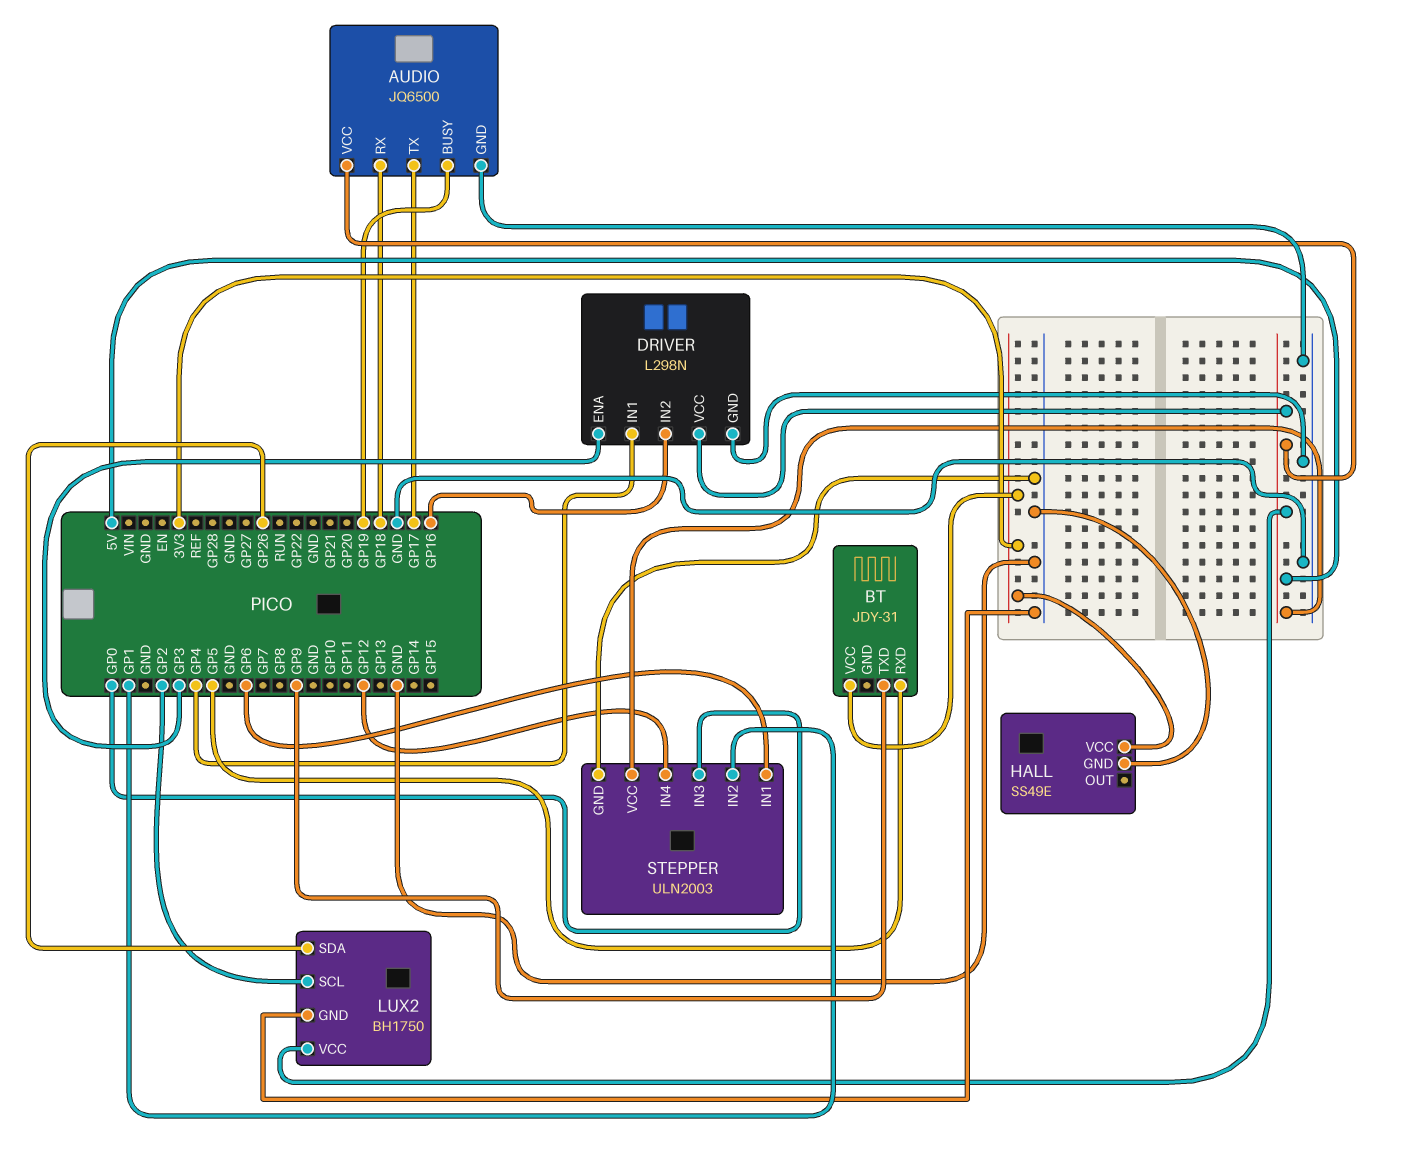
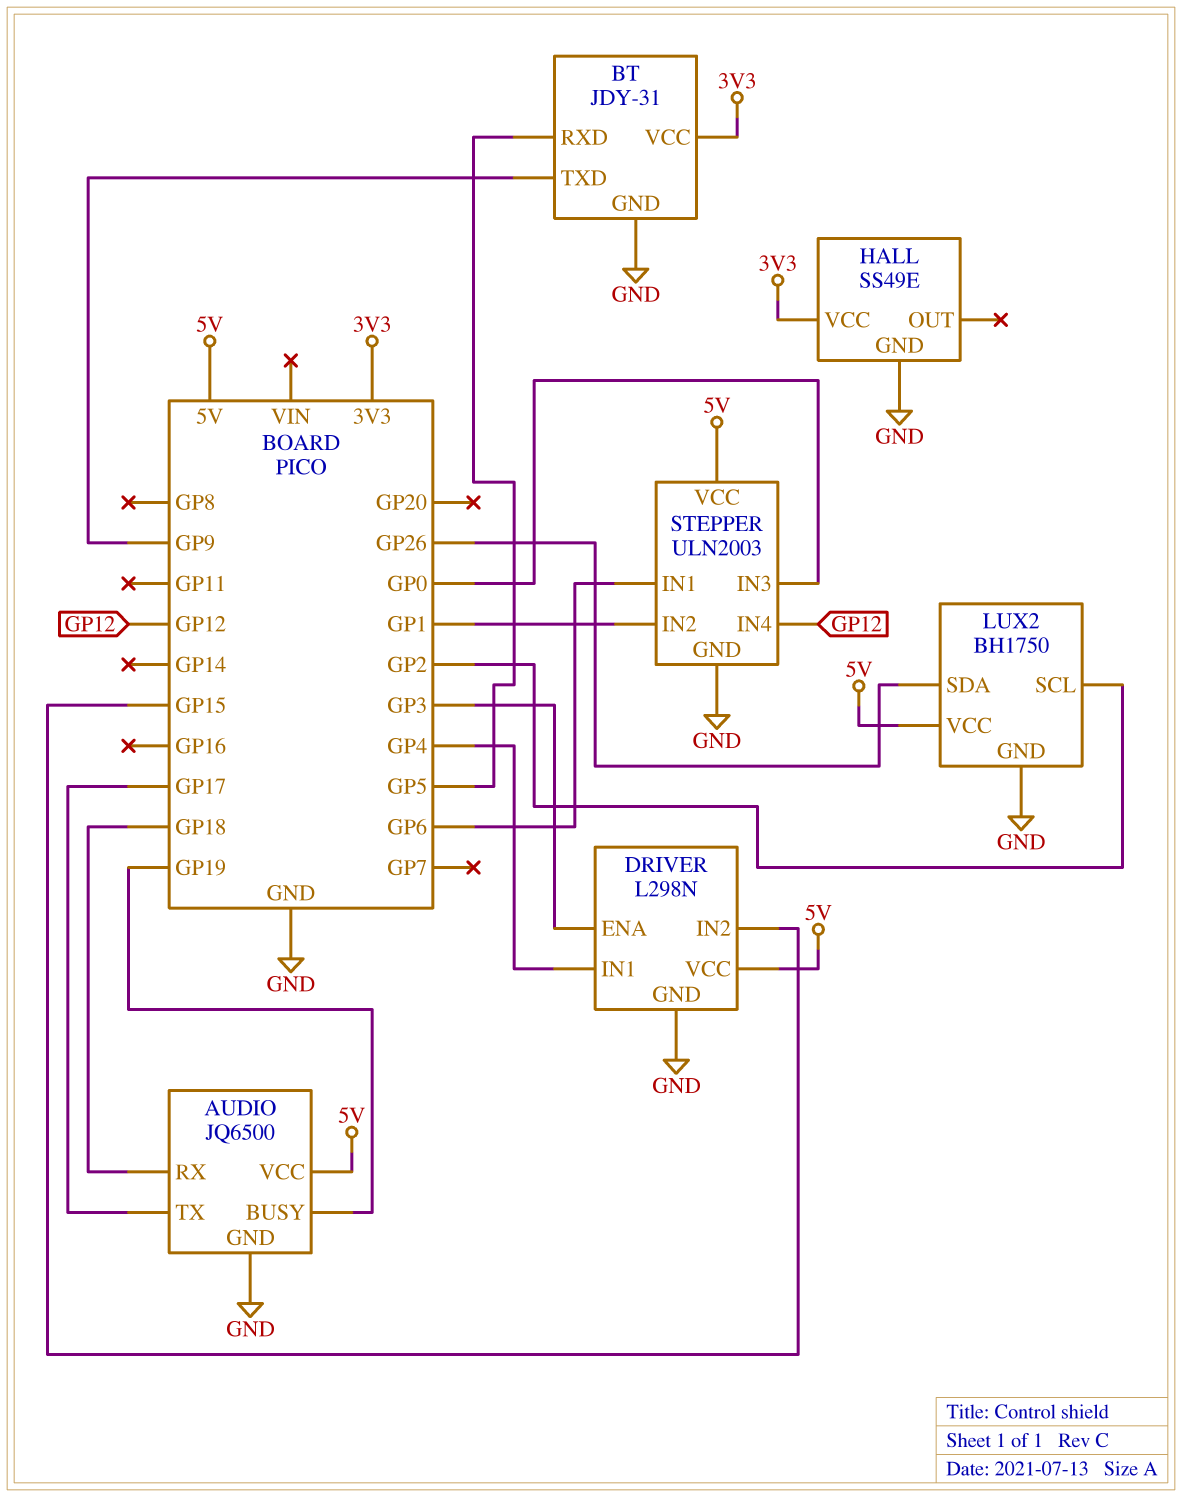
BT pin GND: none -> GND
DRIVER pin IN2: GP16 -> GP15

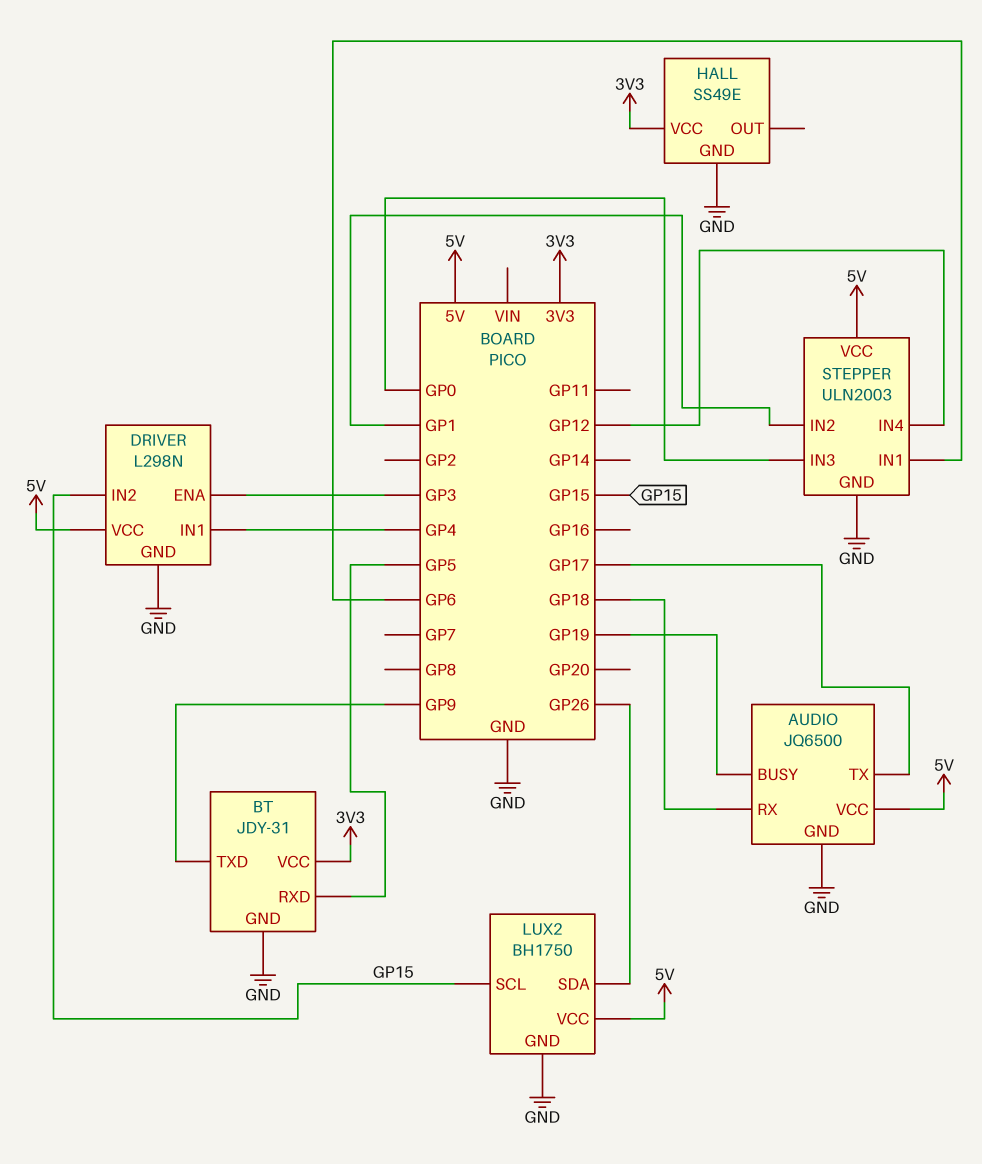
LUX2 pin SCL: GP2 -> GP15

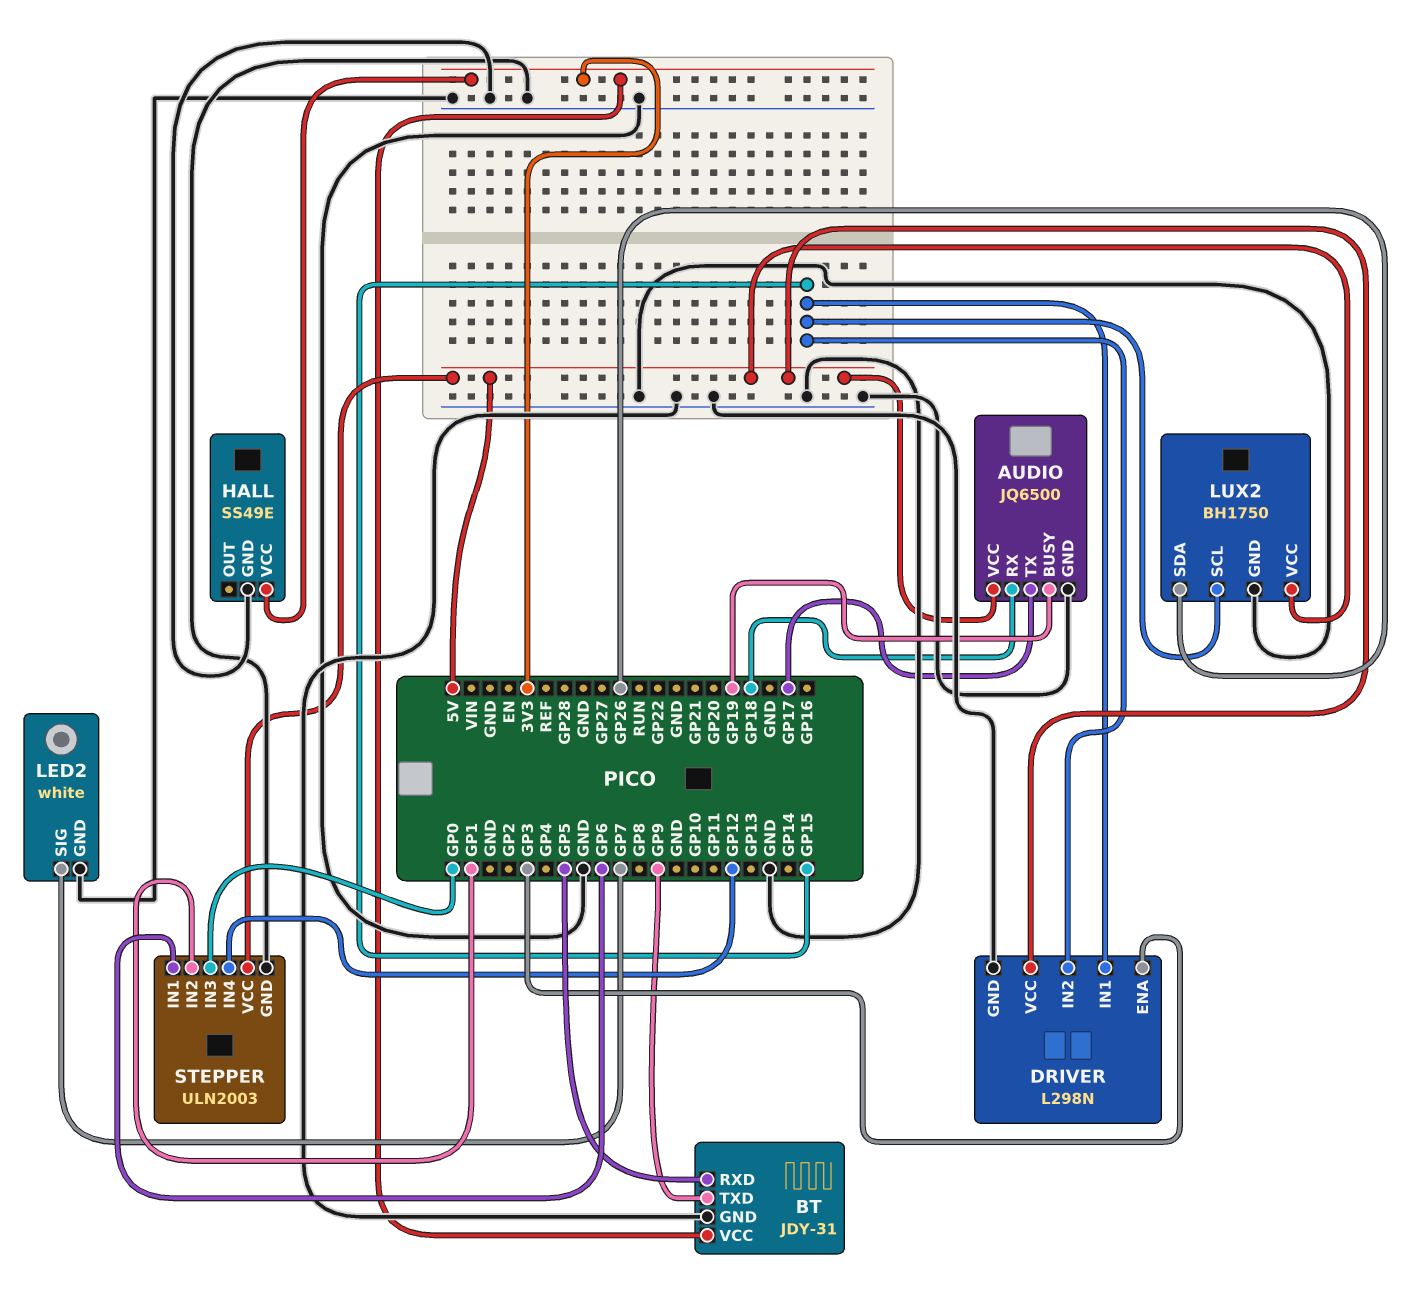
DRIVER pin IN1: GP4 -> GP15
LED2: none -> white
LED2 pin GND: none -> GND
LED2 pin SIG: none -> GP7

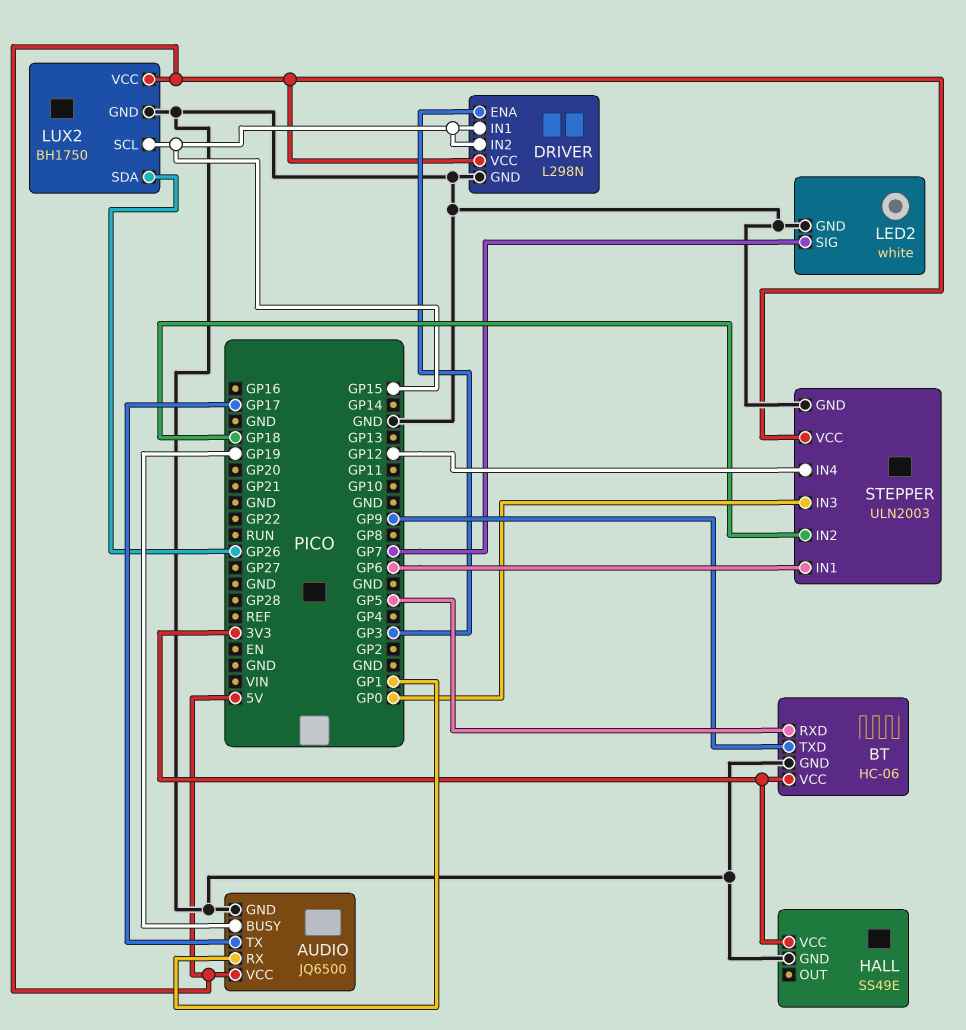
AUDIO pin RX: GP18 -> GP1
BT: JDY-31 -> HC-06
STEPPER pin IN2: GP1 -> GP18

